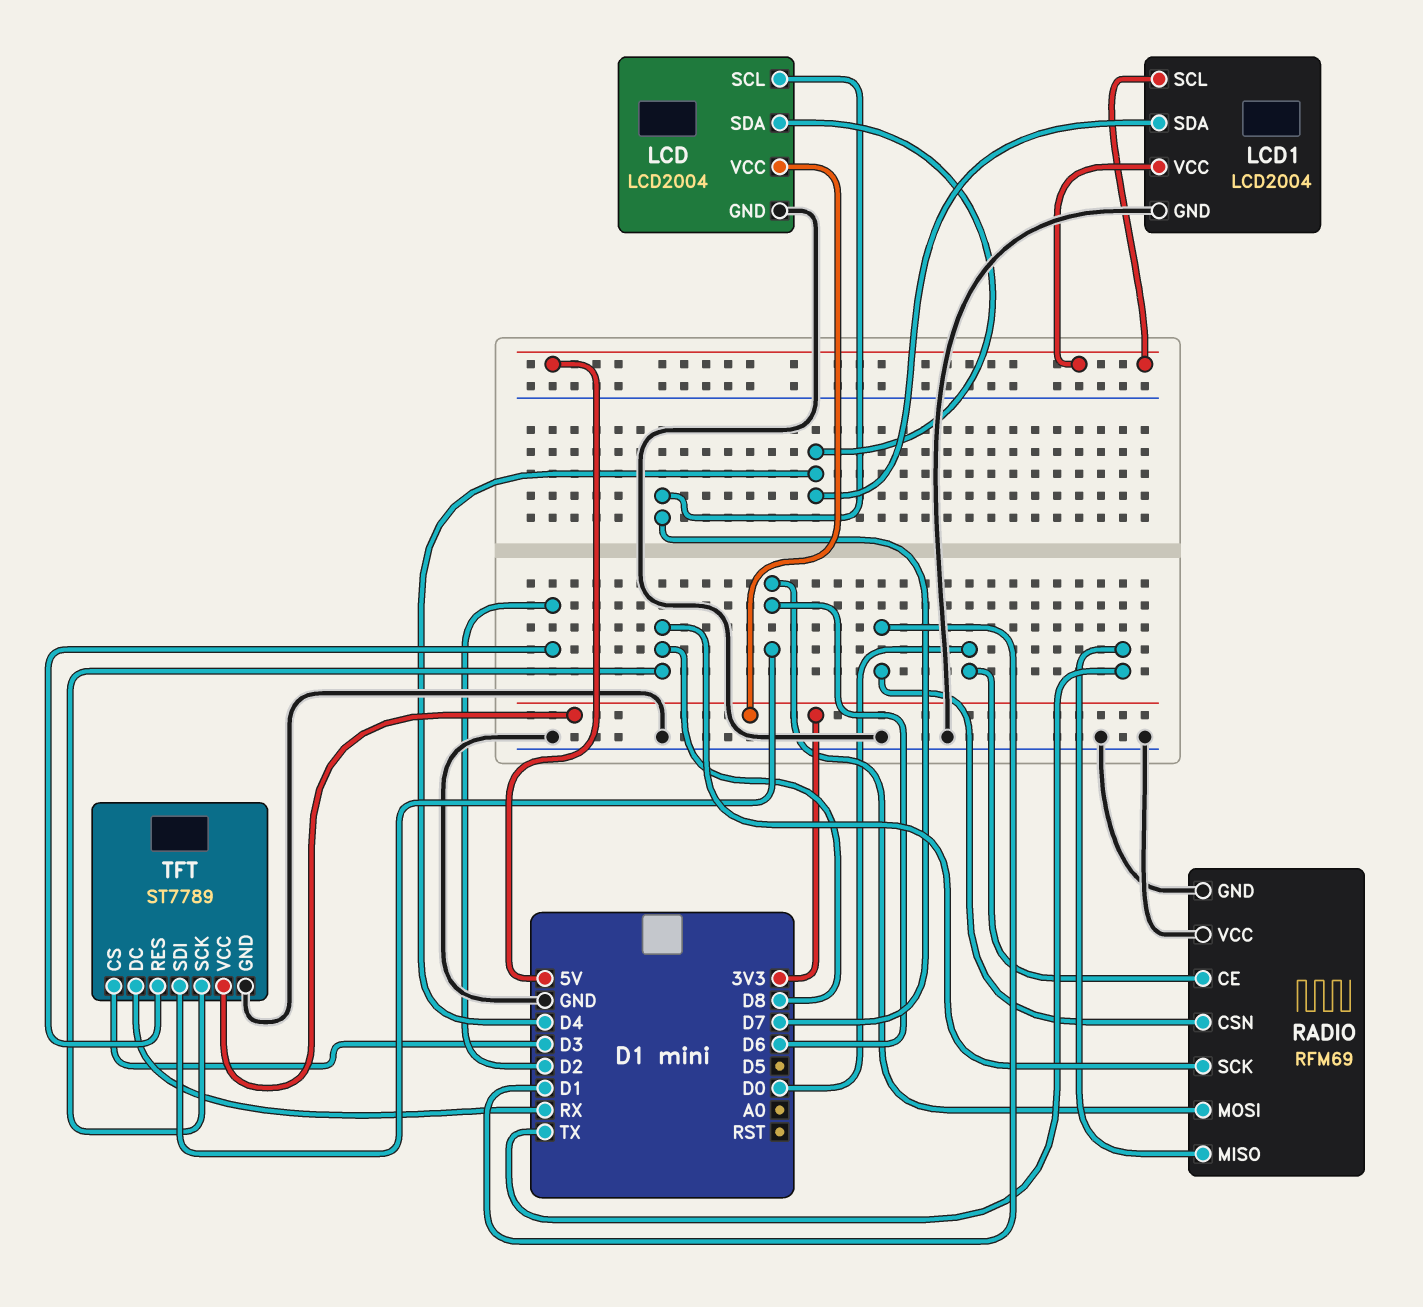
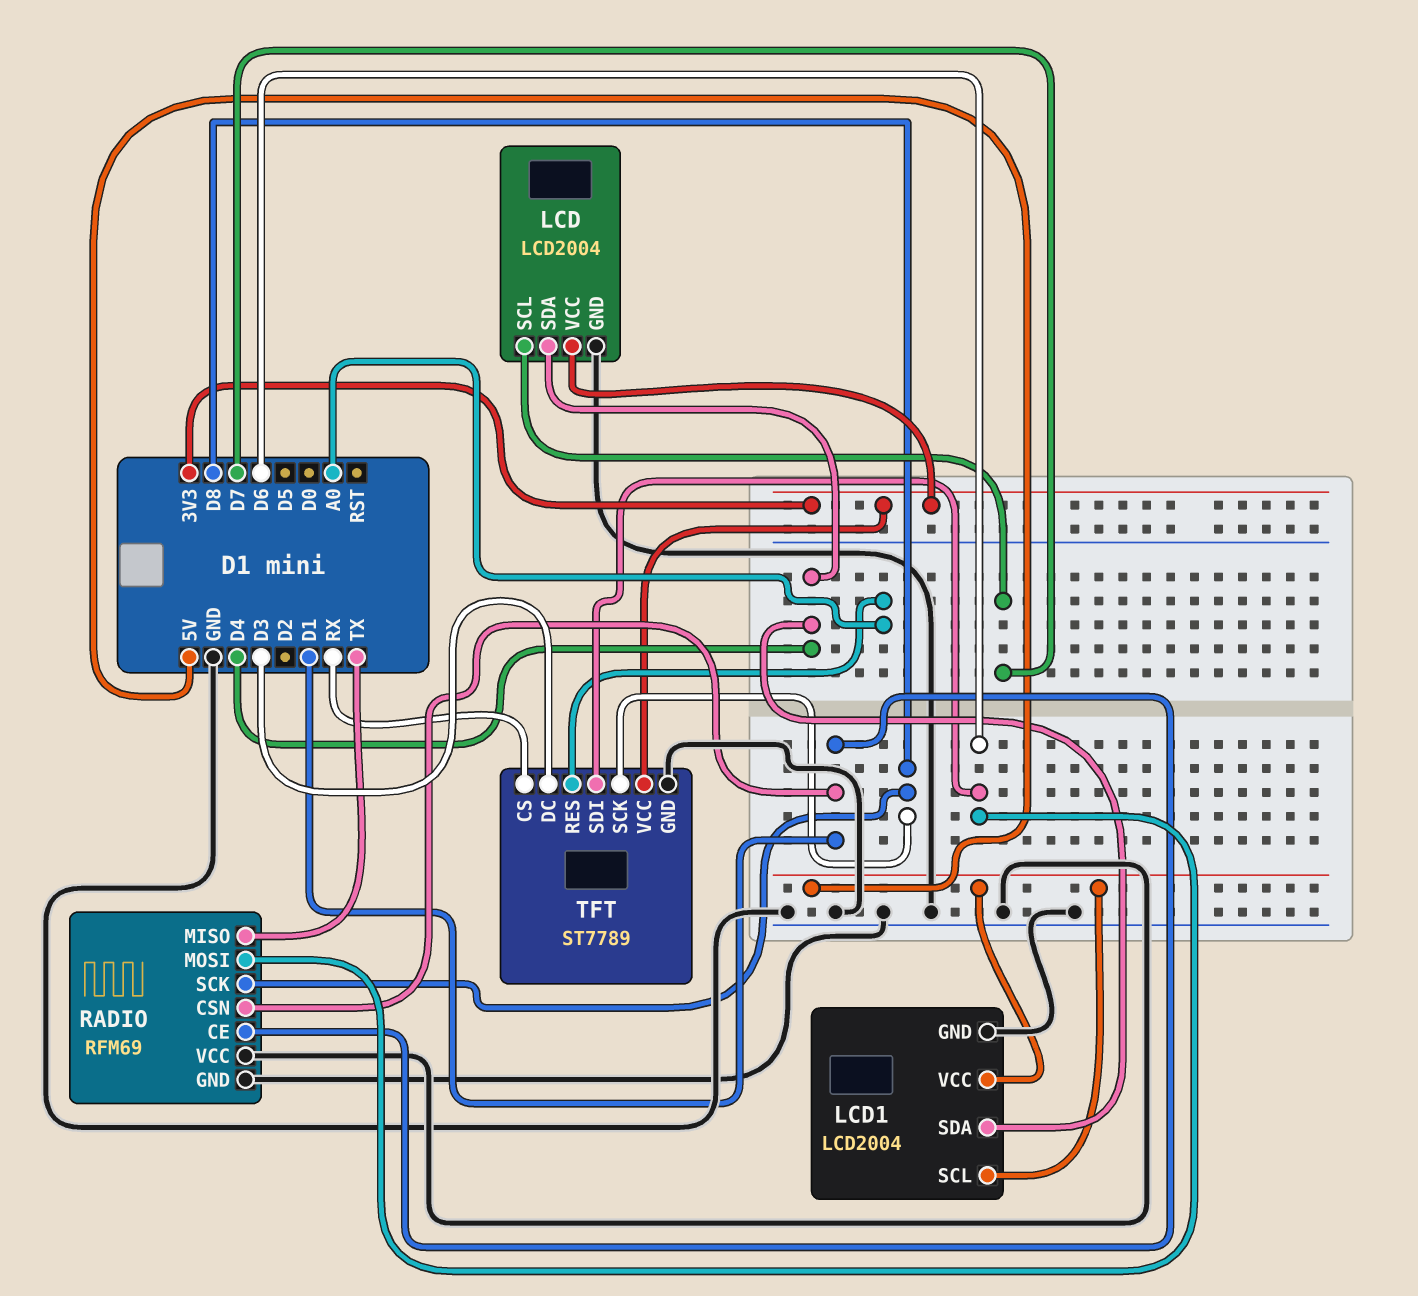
RADIO pin CE: D0 -> D1
TFT pin CS: D3 -> RX
TFT pin DC: RX -> D3
TFT pin RES: D2 -> A0

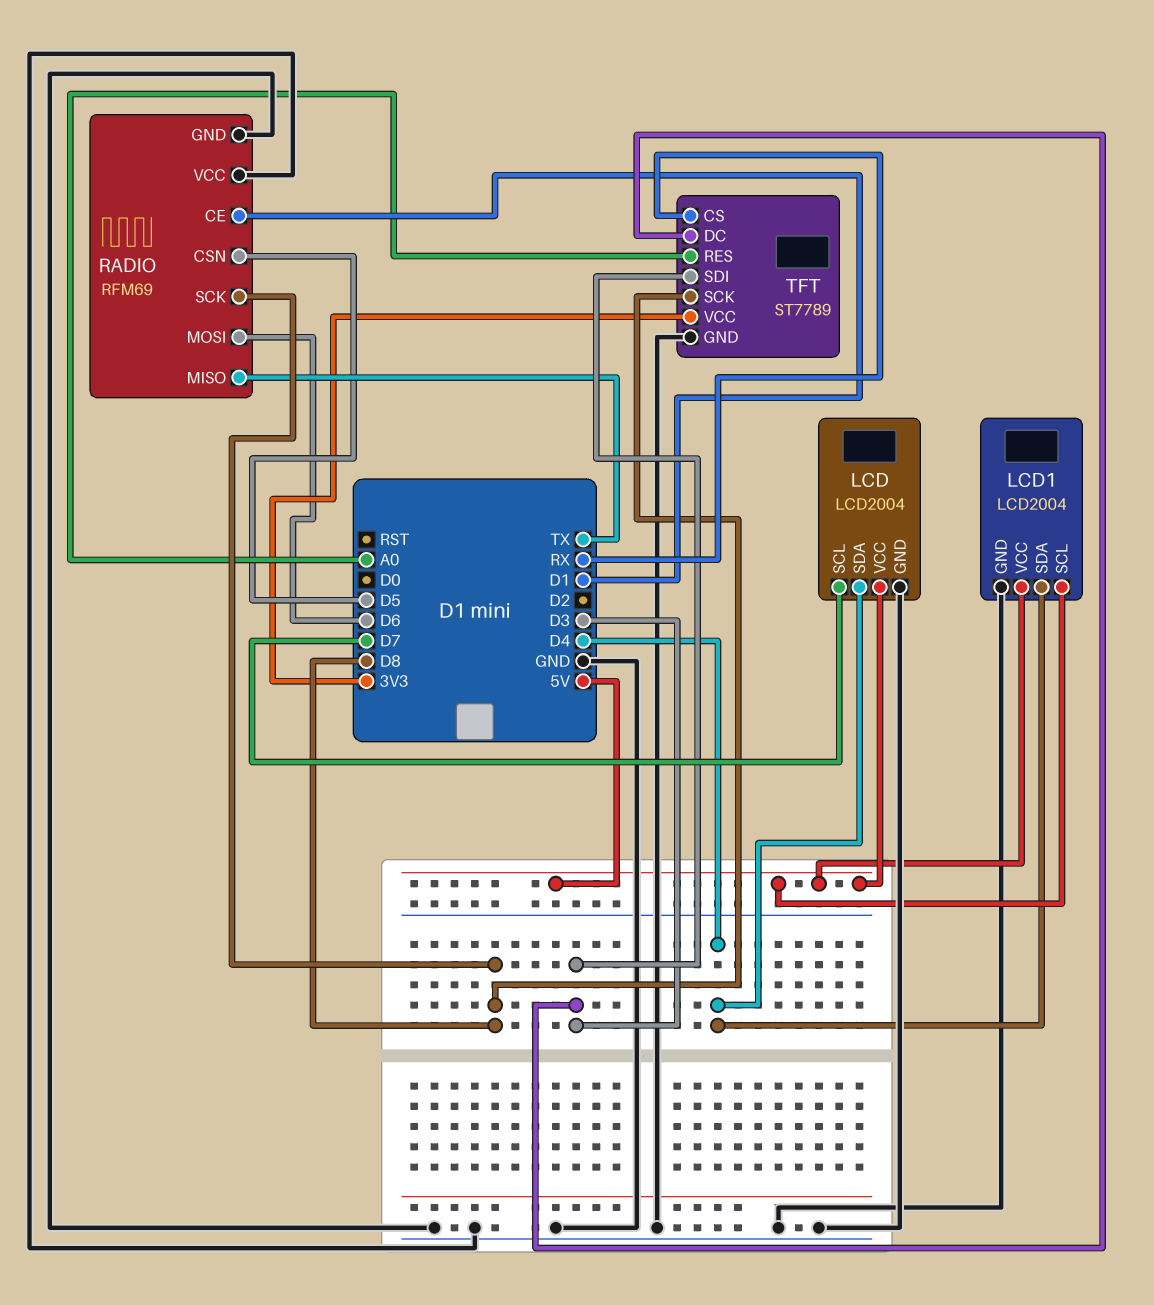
LCD pin VCC: 3V3 -> 5V
RADIO pin CSN: D1 -> D5
TFT pin SDI: D6 -> D3

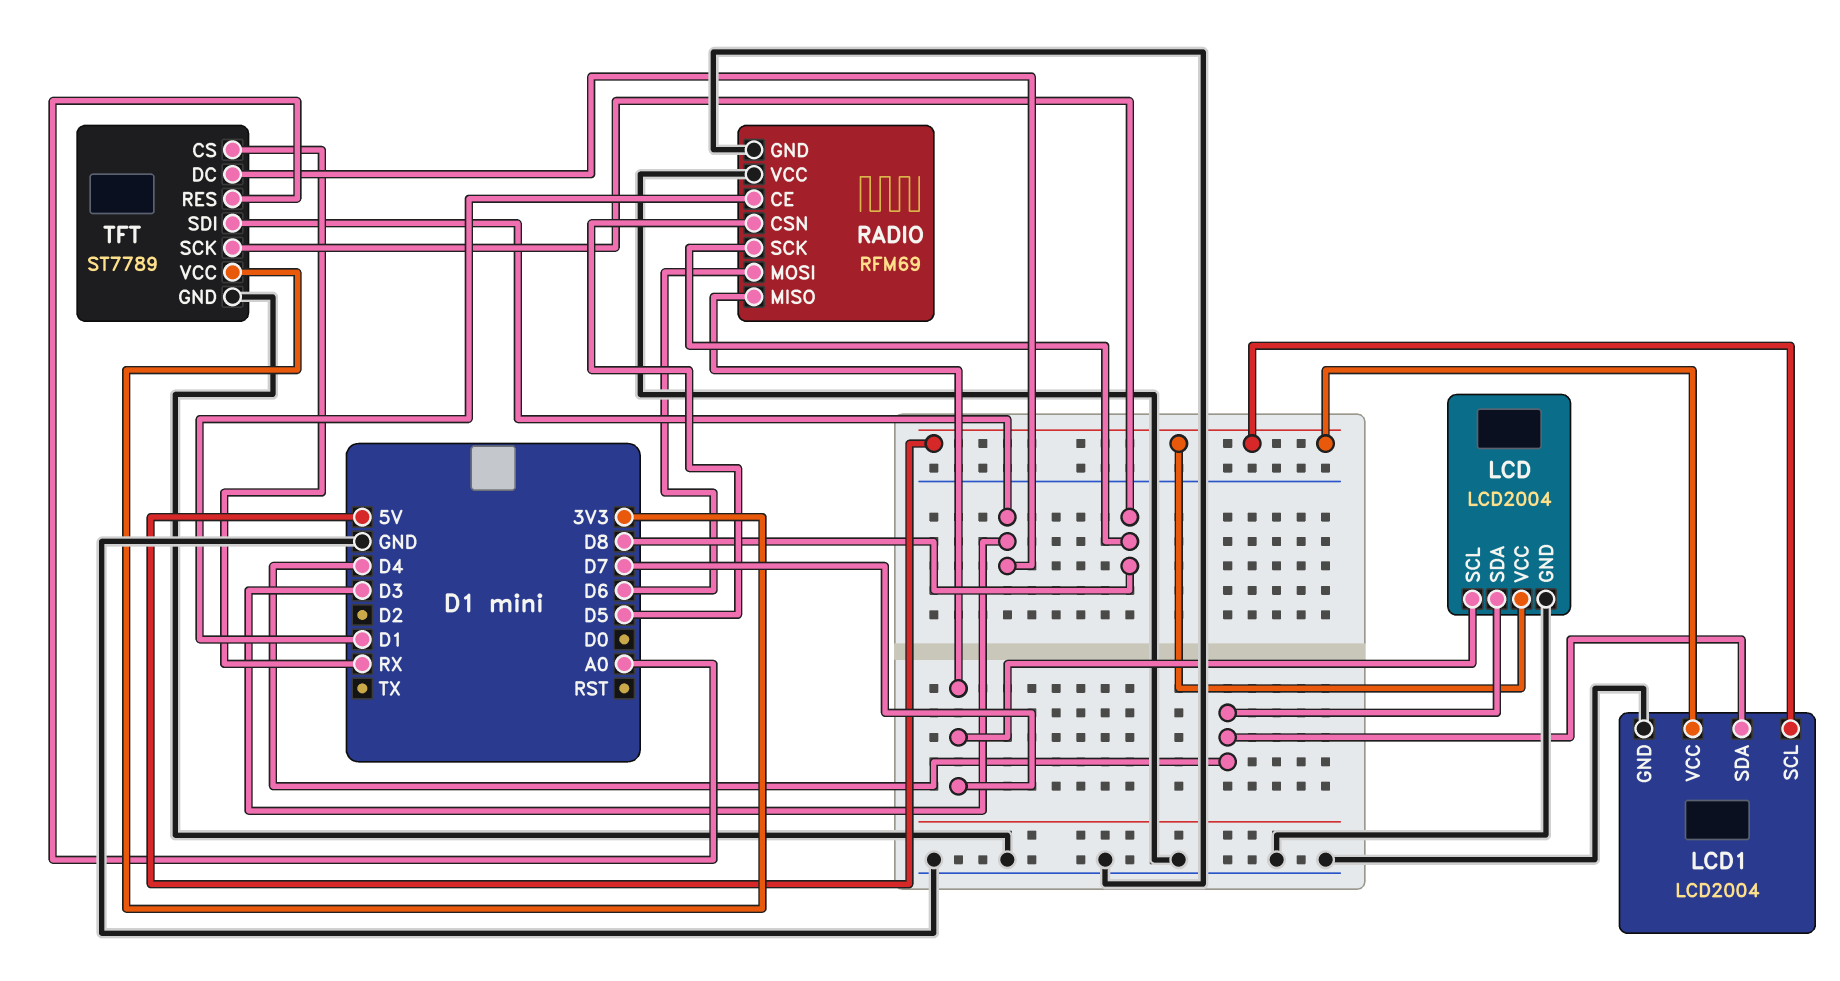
RADIO pin MISO: TX -> D7

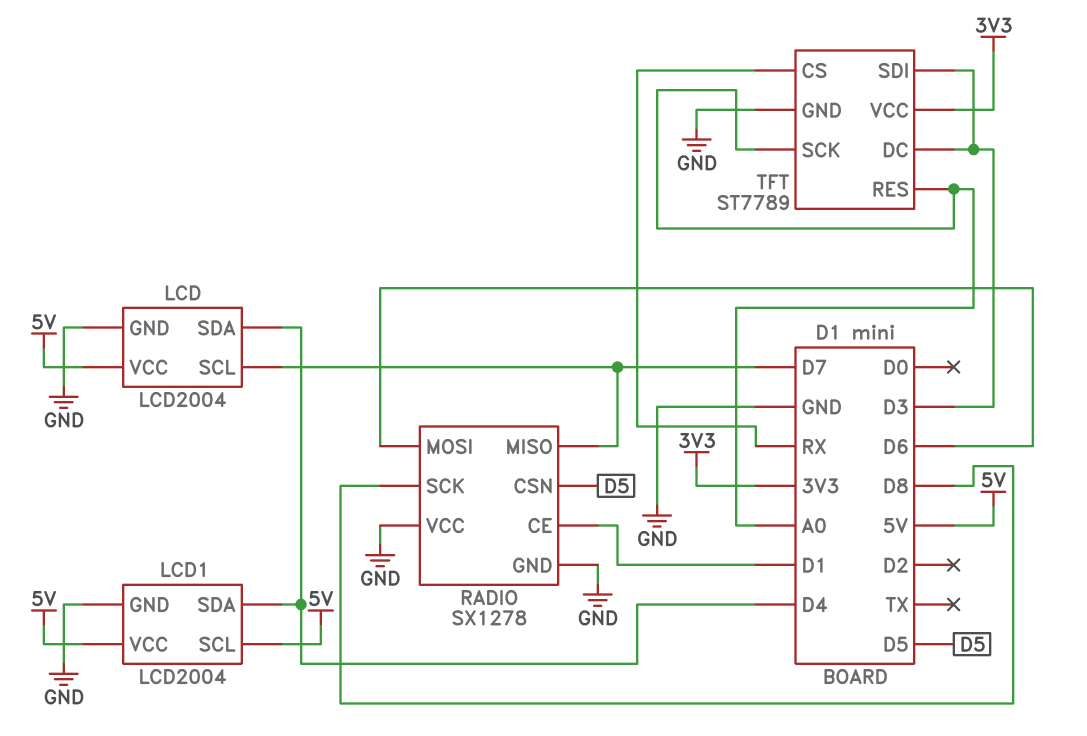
RADIO: RFM69 -> SX1278
TFT pin SCK: D8 -> A0

